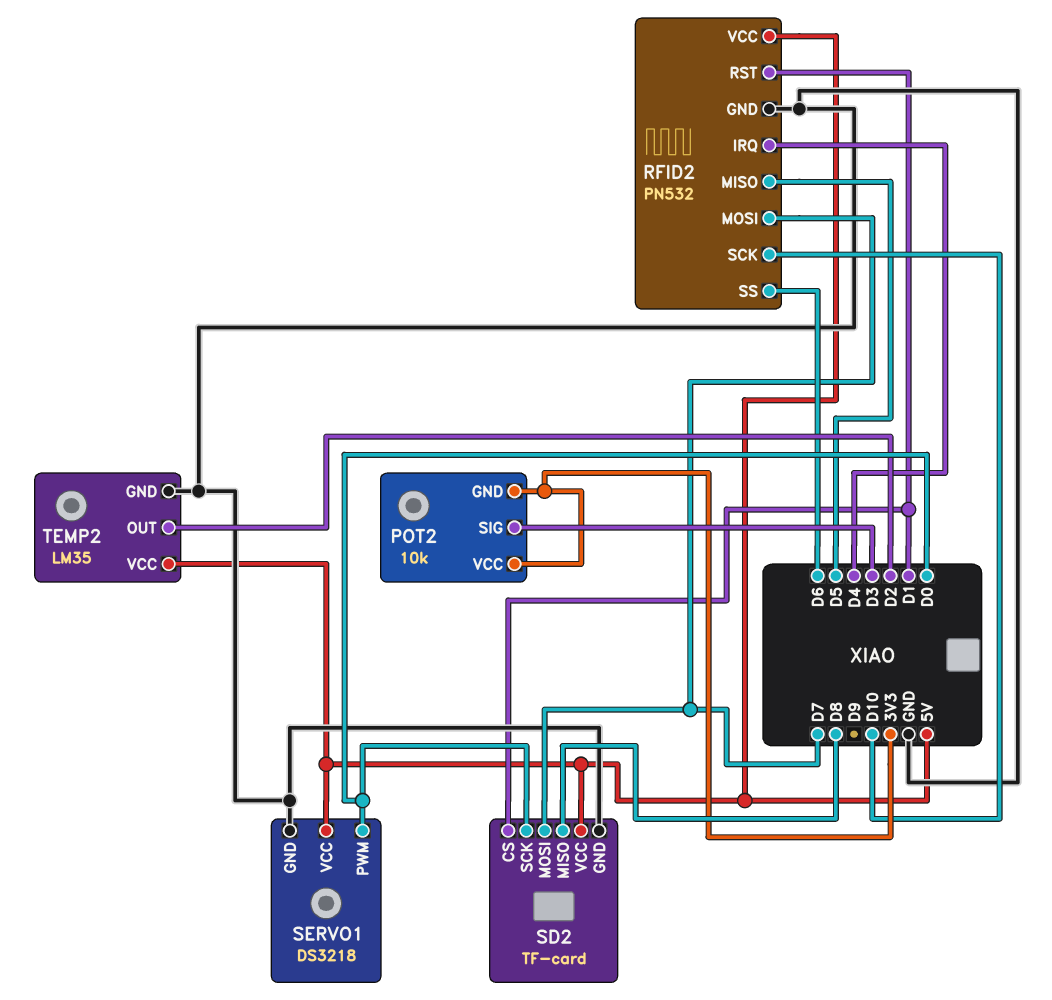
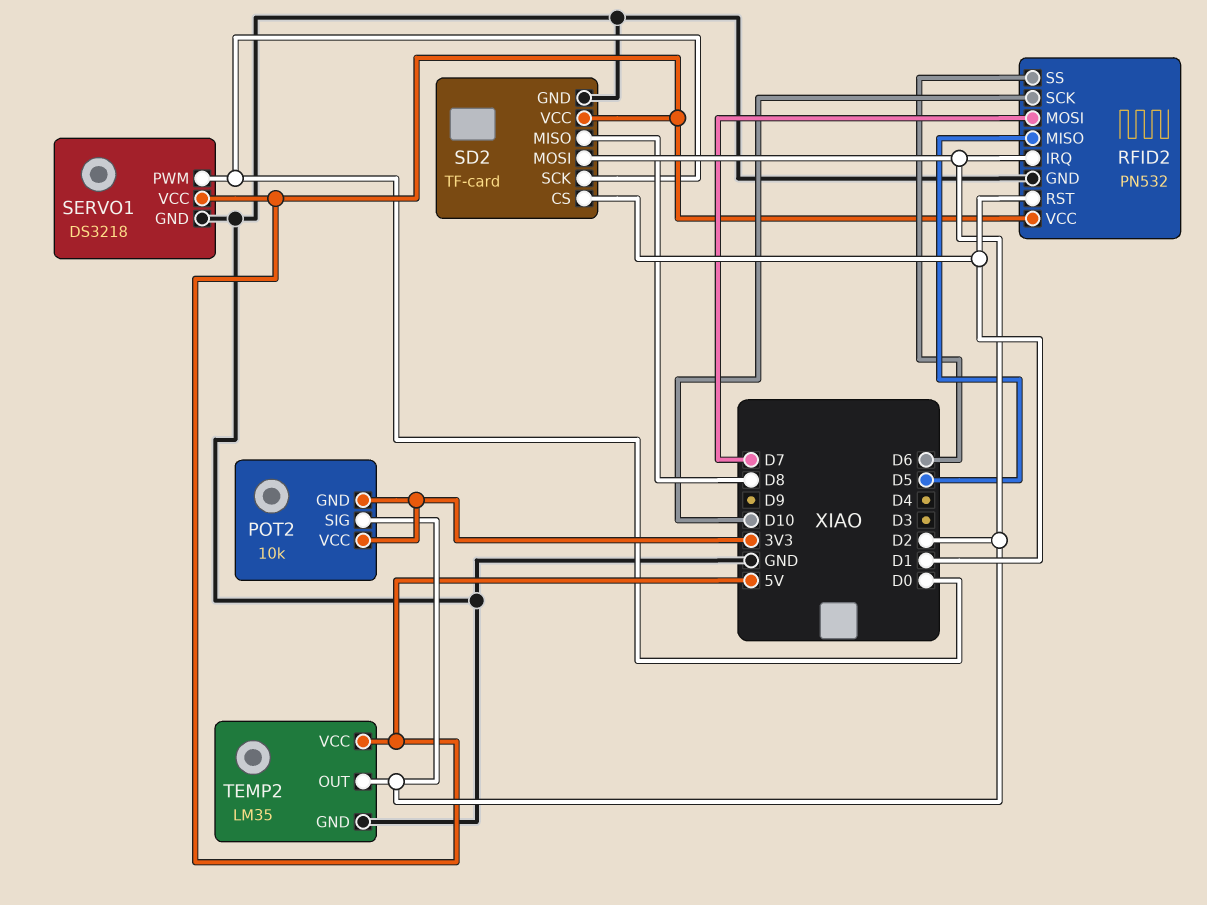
POT2 pin SIG: D3 -> D2
RFID2 pin IRQ: D4 -> D2
SD2 pin MOSI: D7 -> D2

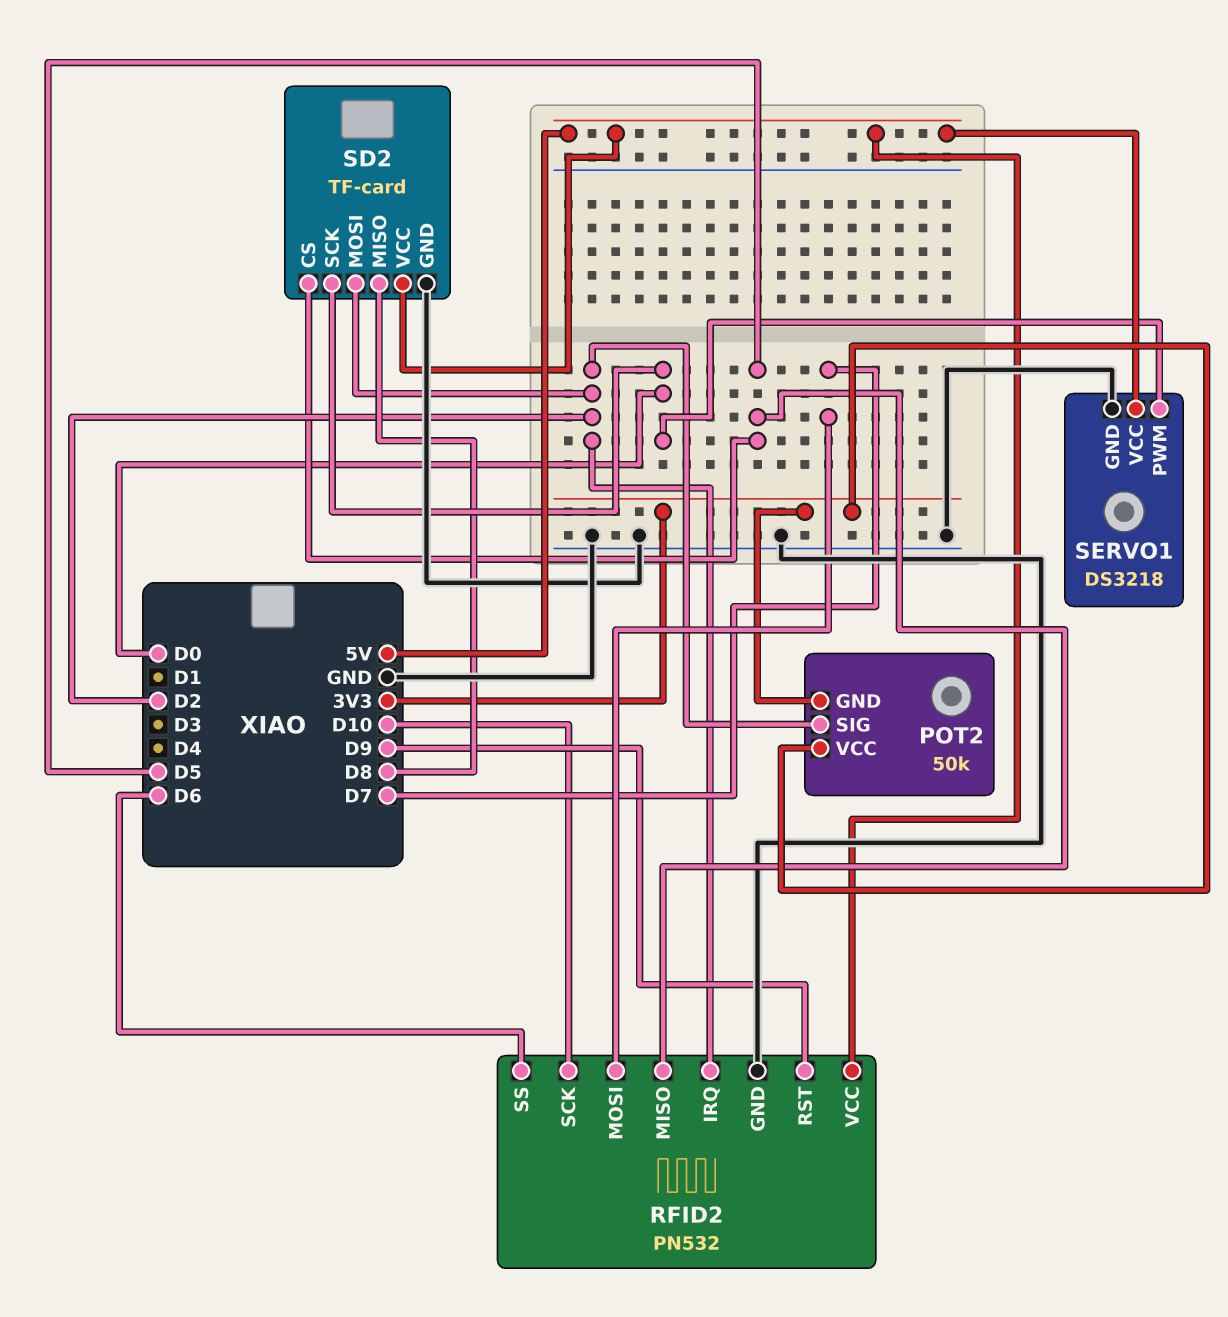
POT2: 10k -> 50k
RFID2 pin RST: D1 -> D9
SD2 pin CS: D1 -> D5
TEMP2: LM35 -> none
TEMP2 pin GND: GND -> none
TEMP2 pin OUT: D2 -> none
TEMP2 pin VCC: 5V -> none

